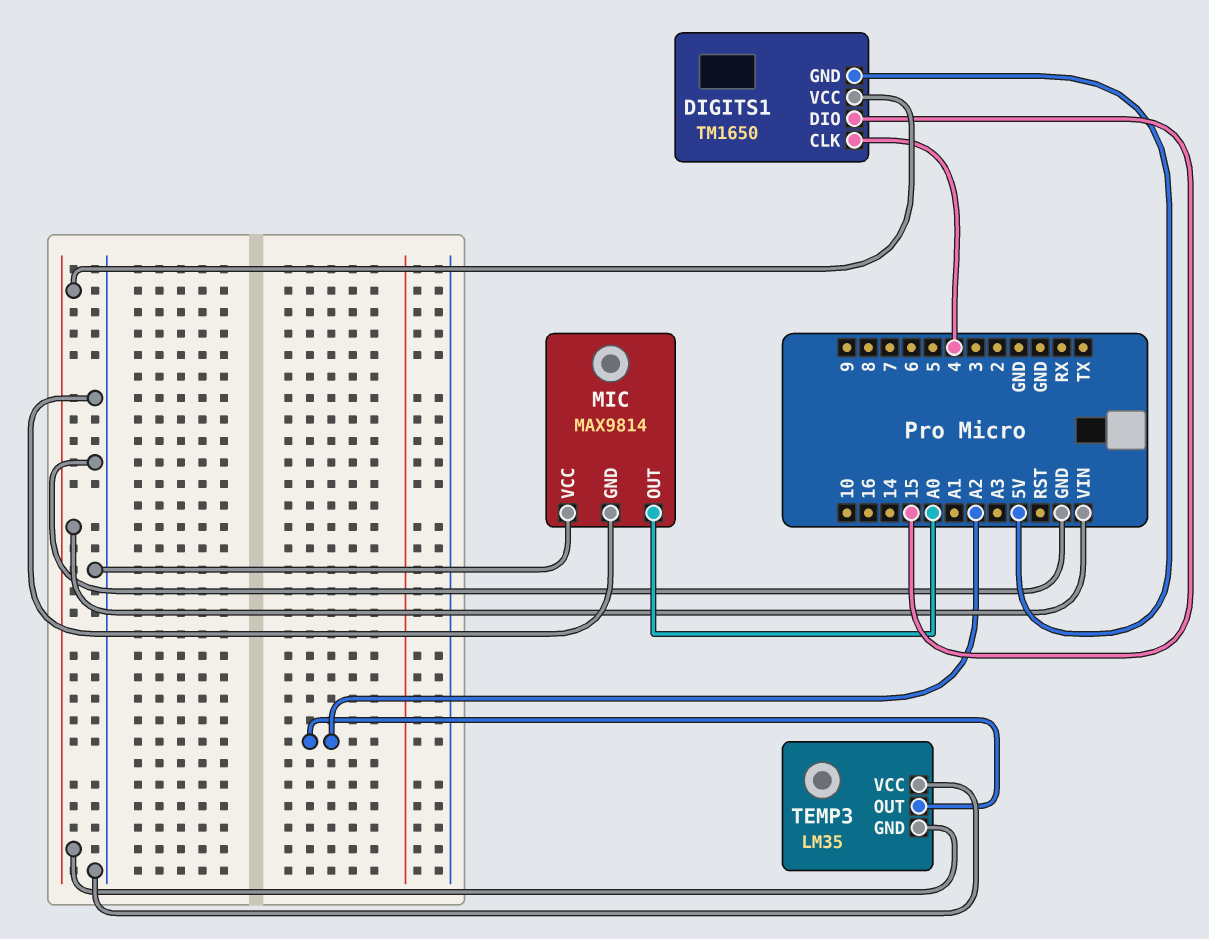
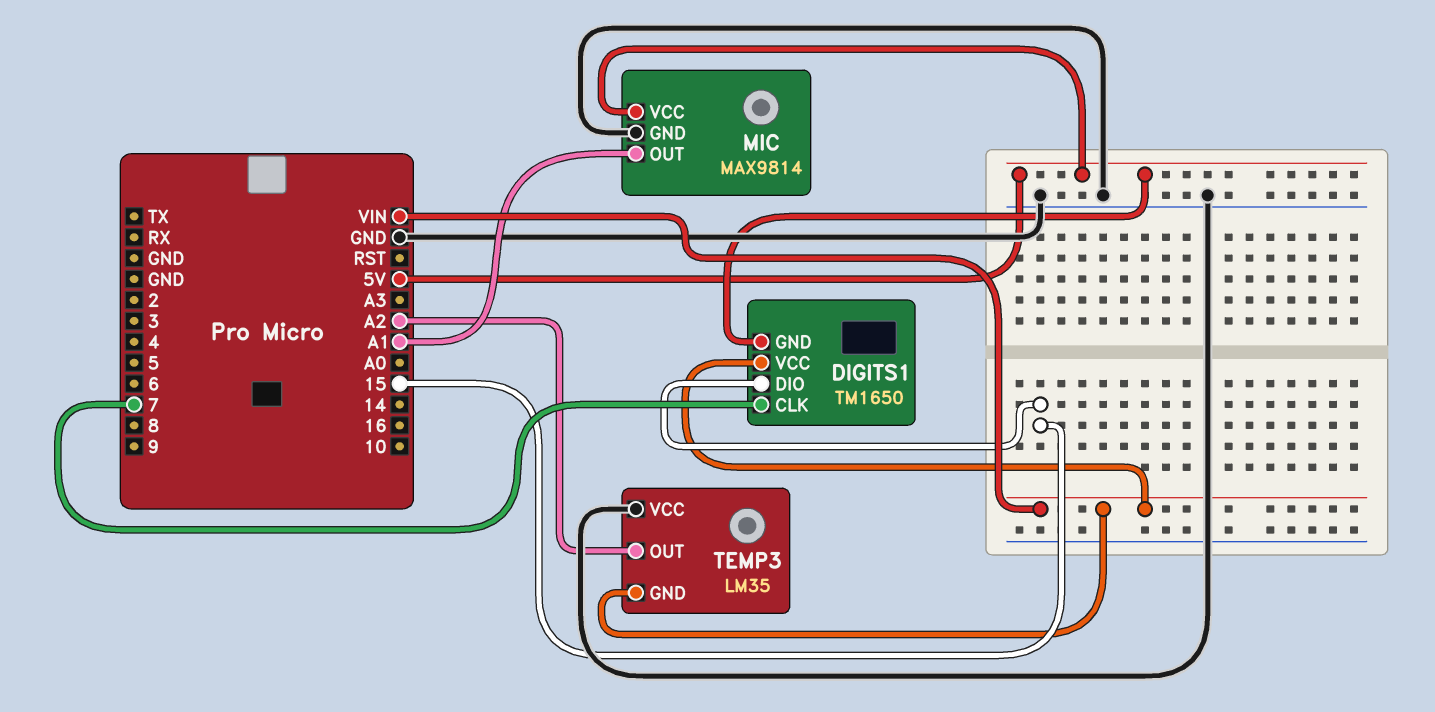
DIGITS1 pin CLK: 4 -> 7
MIC pin OUT: A0 -> A1
MIC pin VCC: GND -> 5V

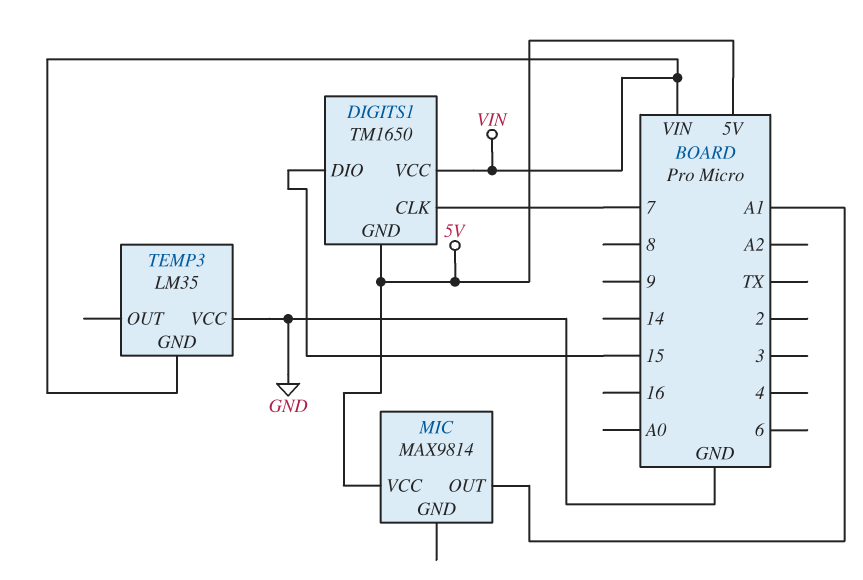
MIC pin GND: GND -> none
TEMP3 pin OUT: A2 -> none

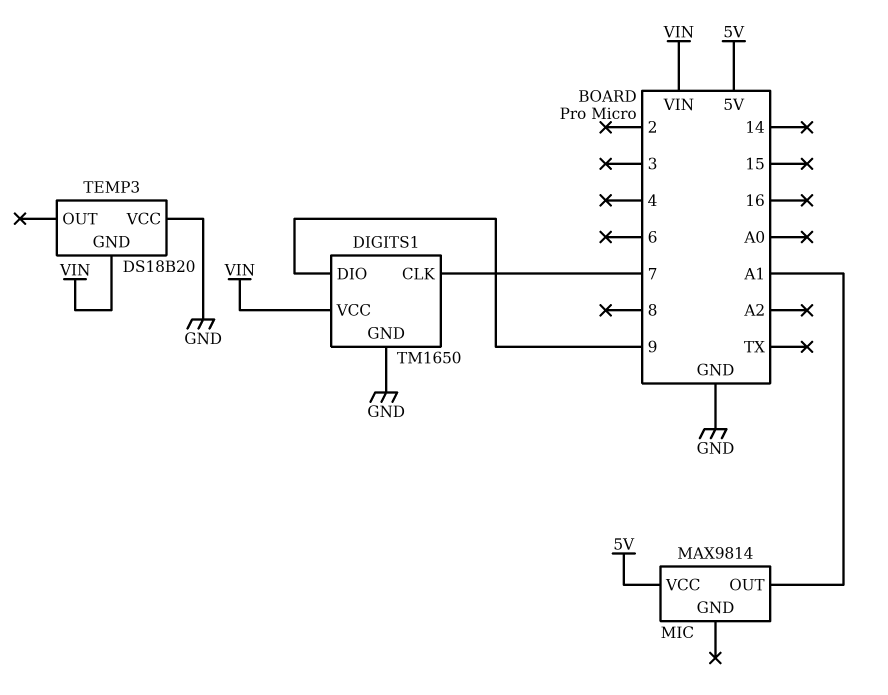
DIGITS1 pin DIO: 15 -> 9
DIGITS1 pin GND: 5V -> GND
TEMP3: LM35 -> DS18B20

